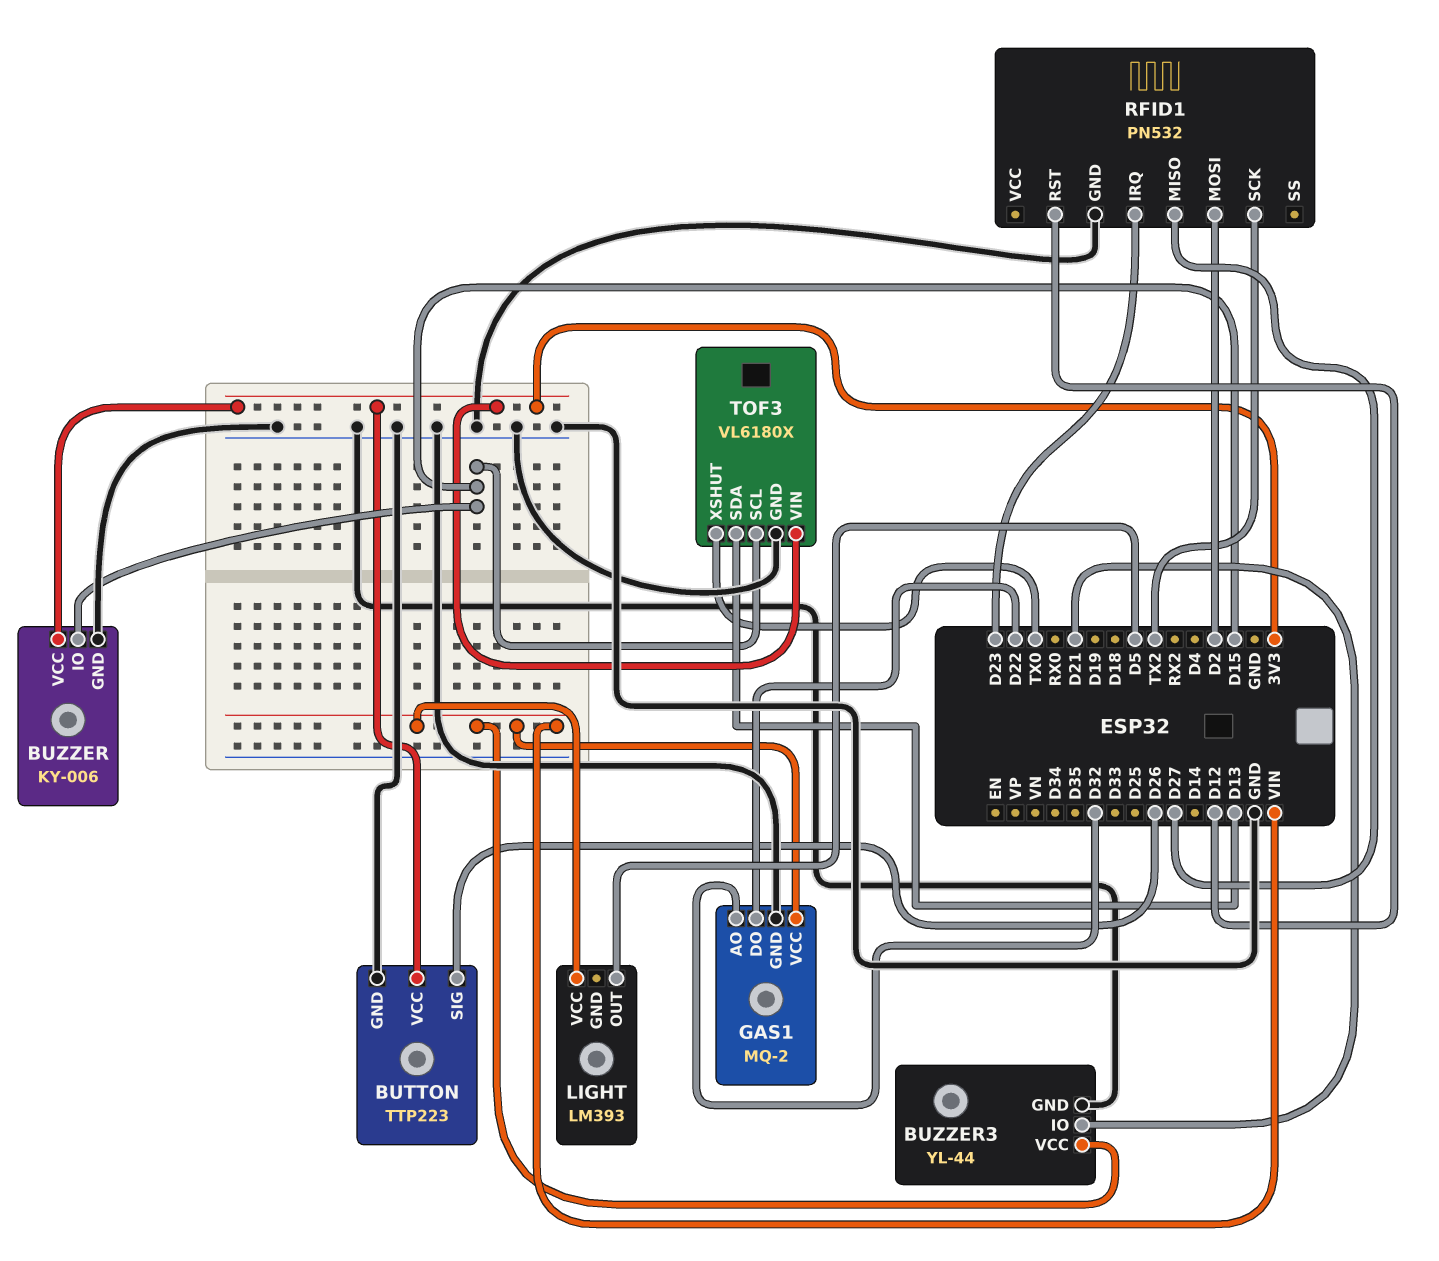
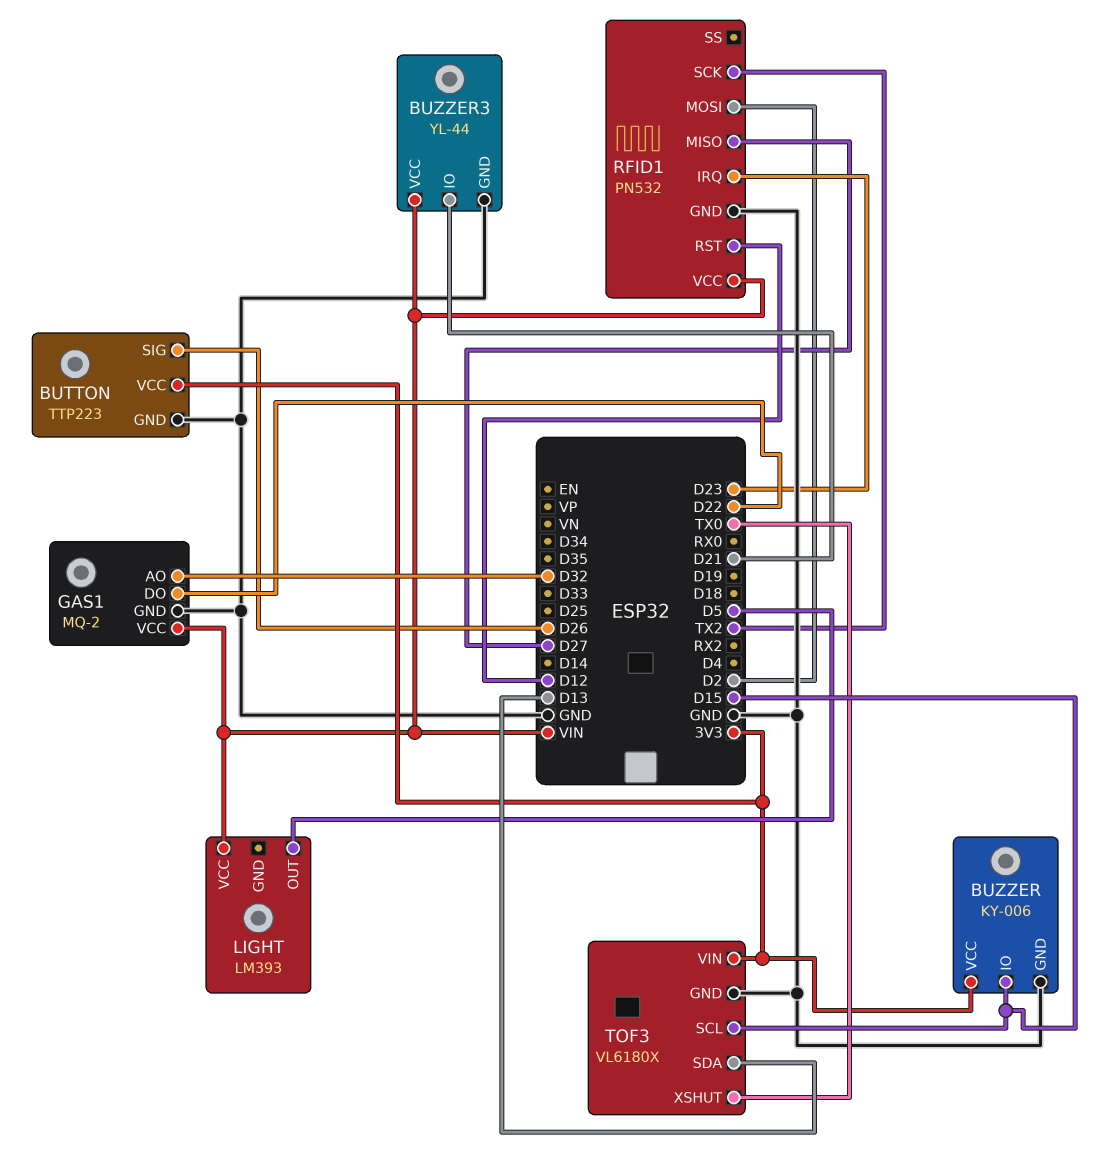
RFID1 pin VCC: none -> VIN

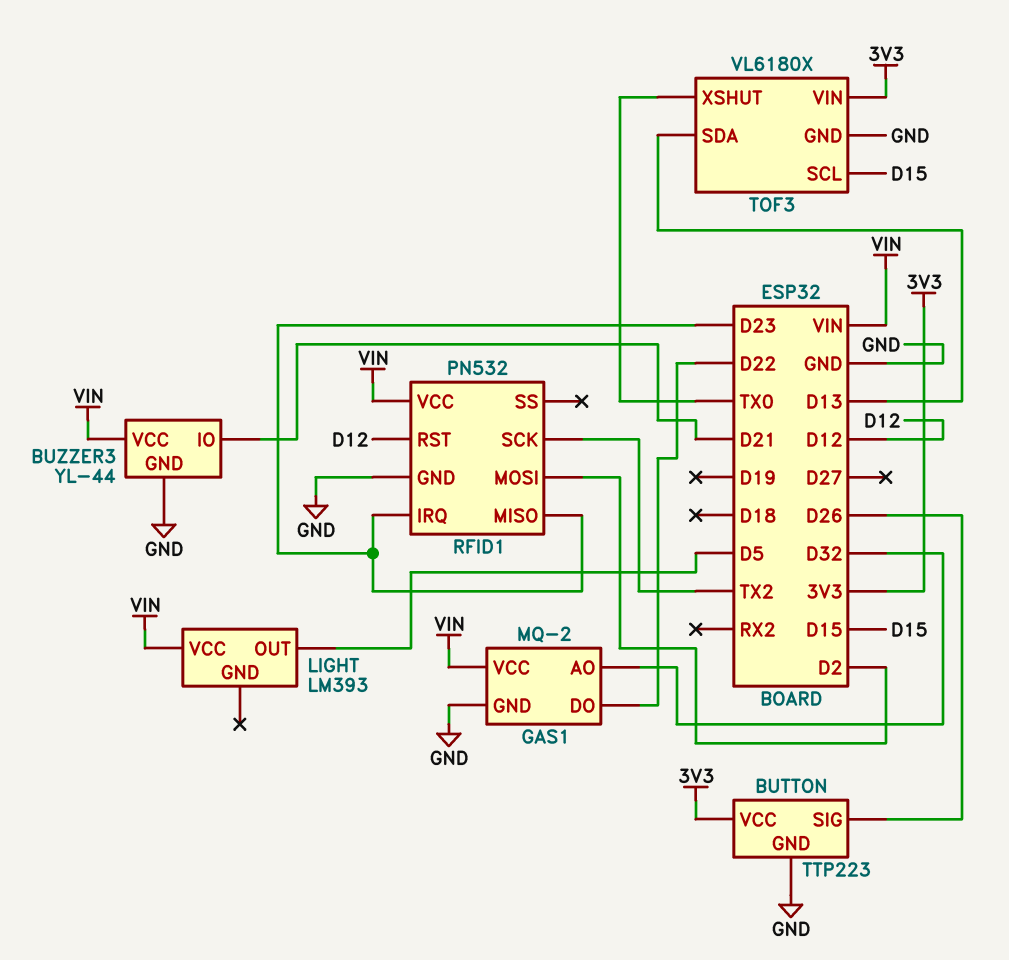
BUZZER: KY-006 -> none
BUZZER pin GND: GND -> none
BUZZER pin IO: D15 -> none
BUZZER pin VCC: 3V3 -> none
RFID1 pin MISO: D27 -> D23

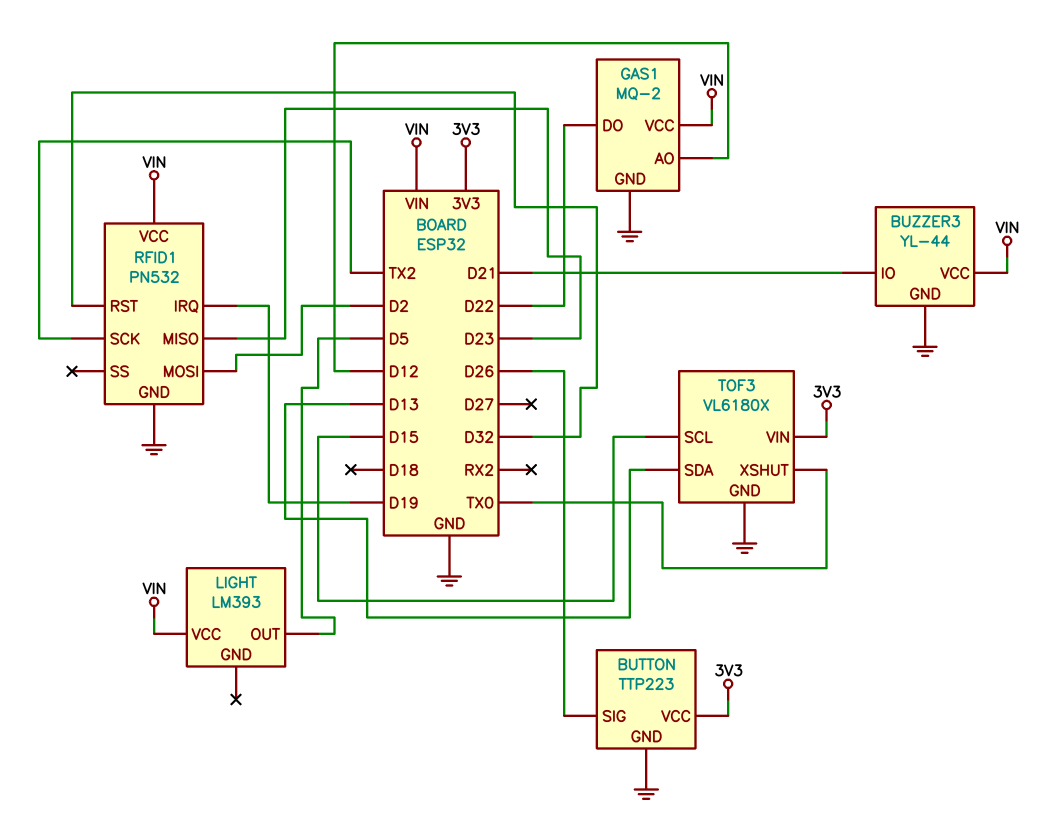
GAS1 pin AO: D32 -> D12
RFID1 pin IRQ: D23 -> D19
RFID1 pin RST: D12 -> D32

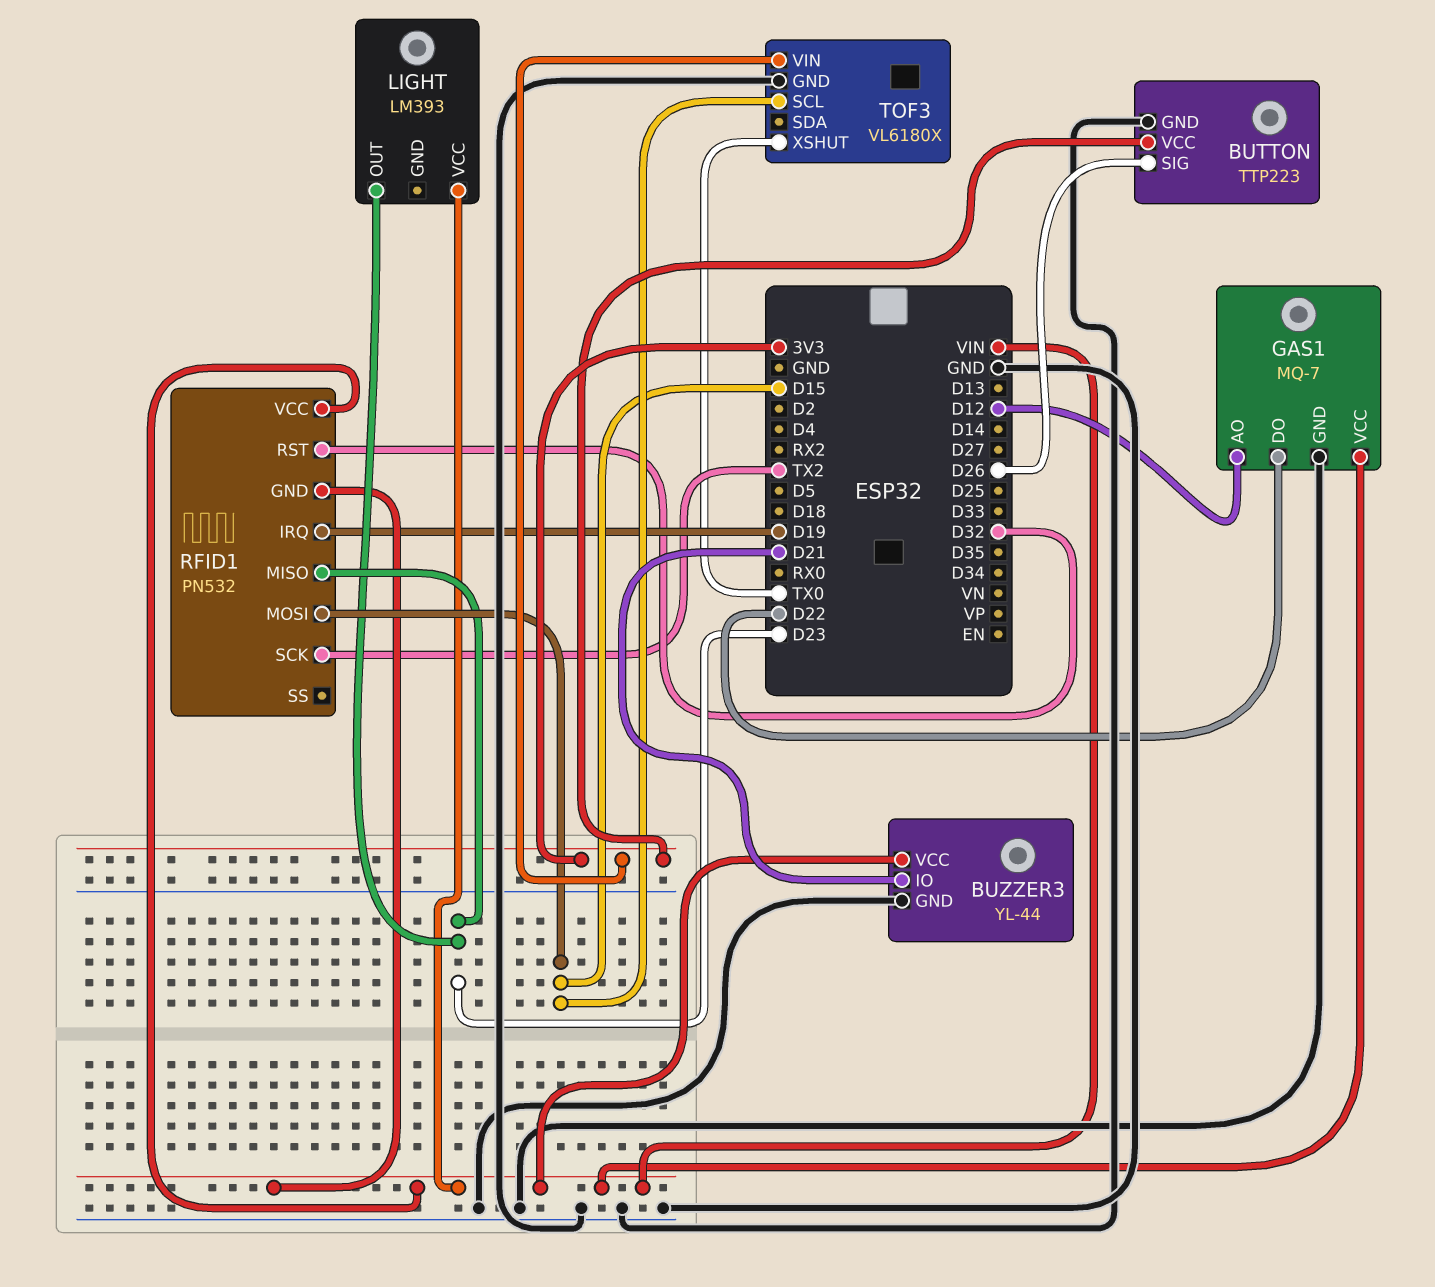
GAS1: MQ-2 -> MQ-7
LIGHT pin OUT: D5 -> D23
RFID1 pin GND: GND -> VIN
RFID1 pin MOSI: D2 -> D15
TOF3 pin SDA: D13 -> none

